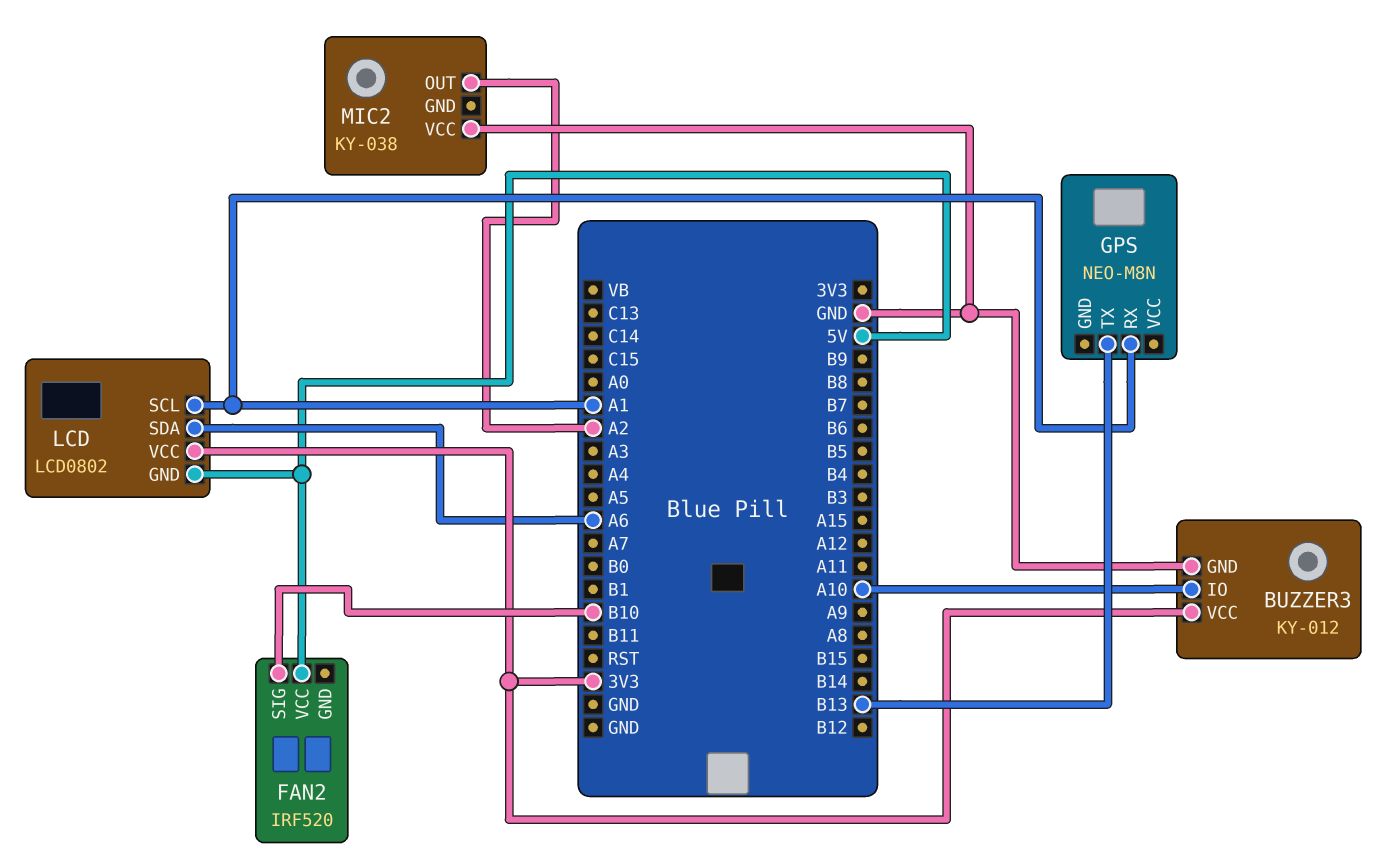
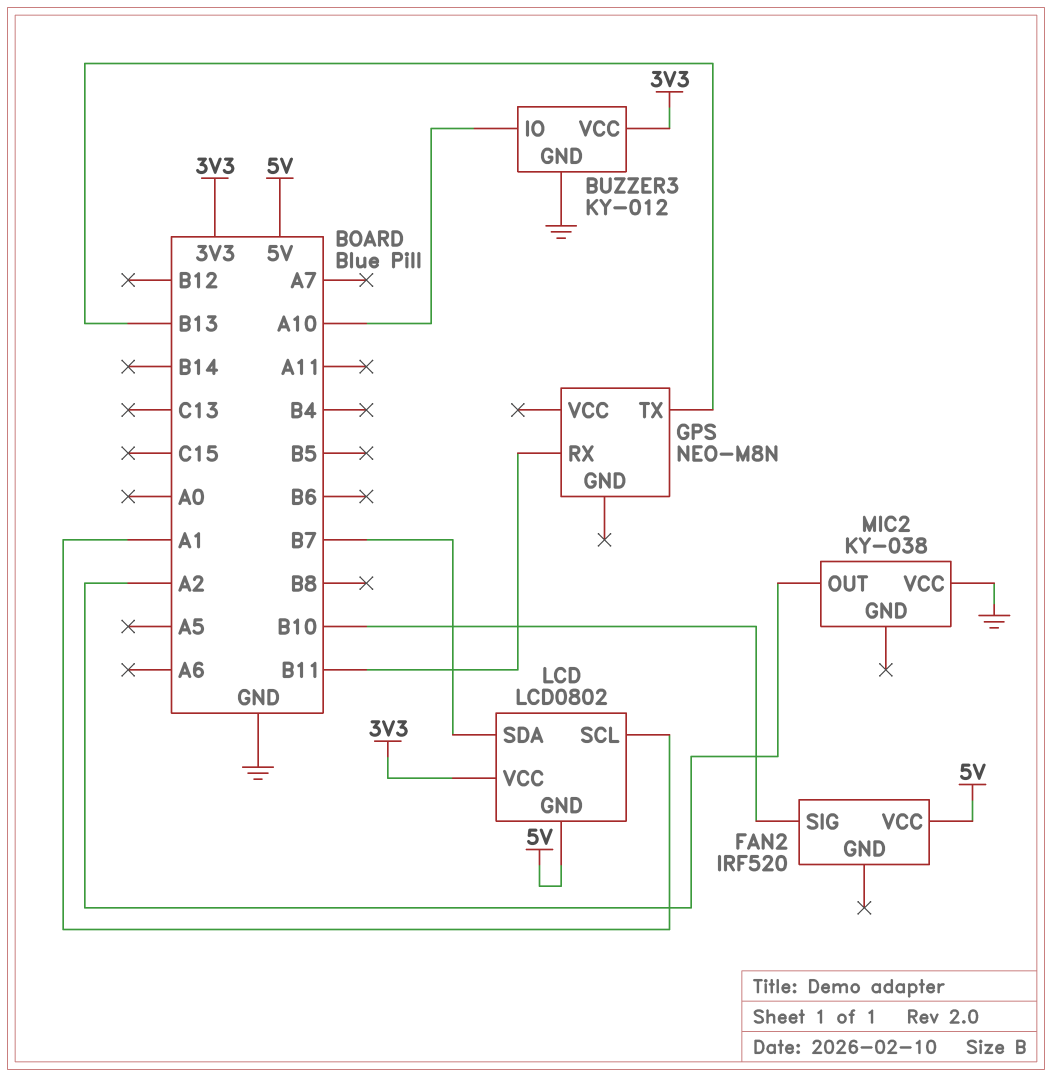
GPS pin RX: A1 -> B11
LCD pin SDA: A6 -> B7

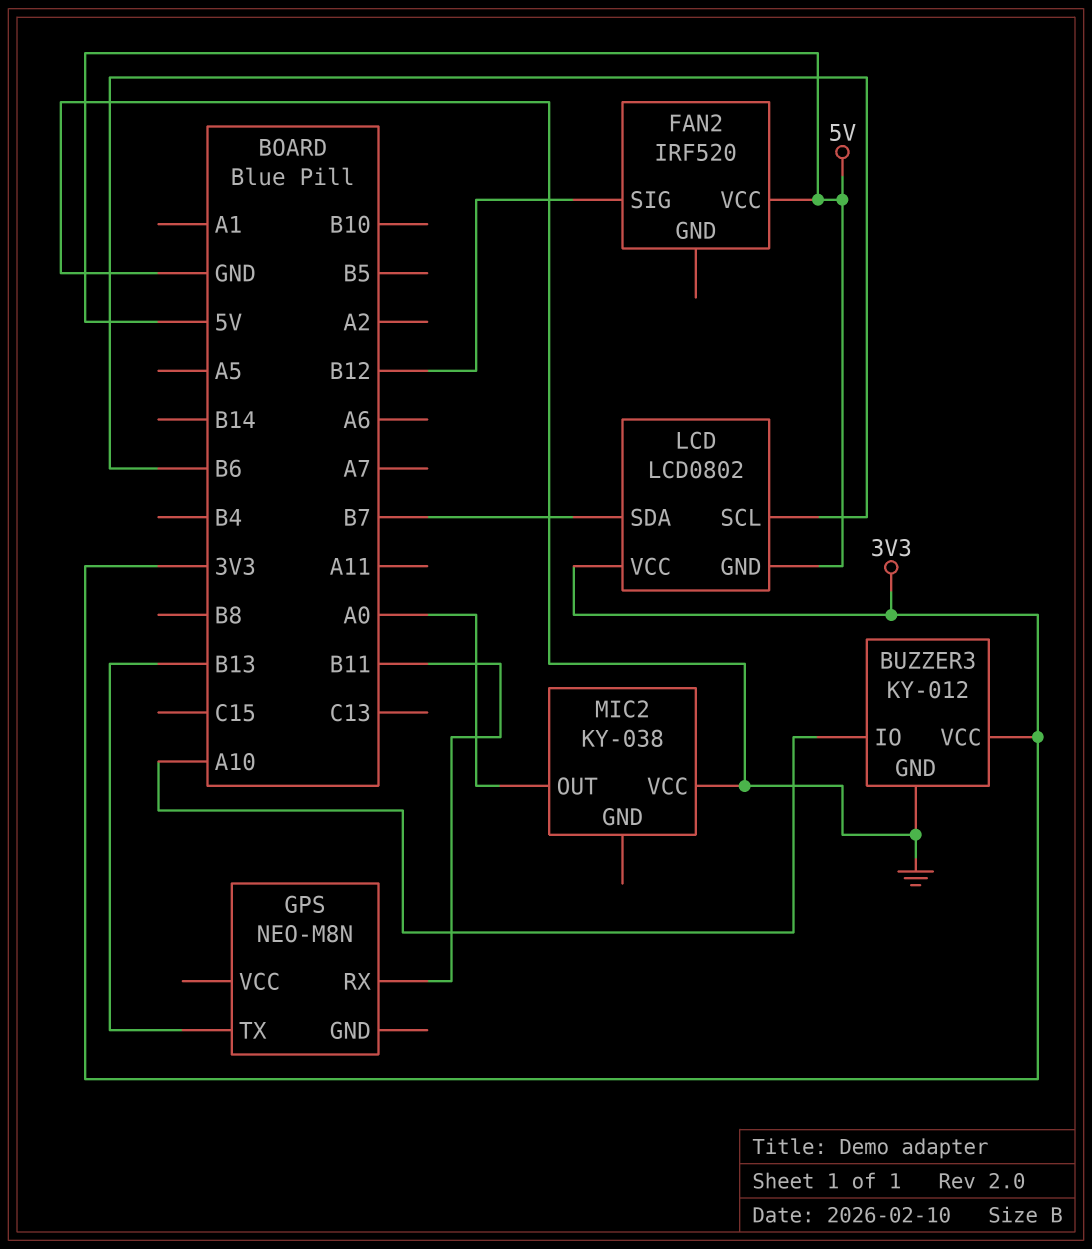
FAN2 pin SIG: B10 -> B12
LCD pin SCL: A1 -> B6
MIC2 pin OUT: A2 -> A0

